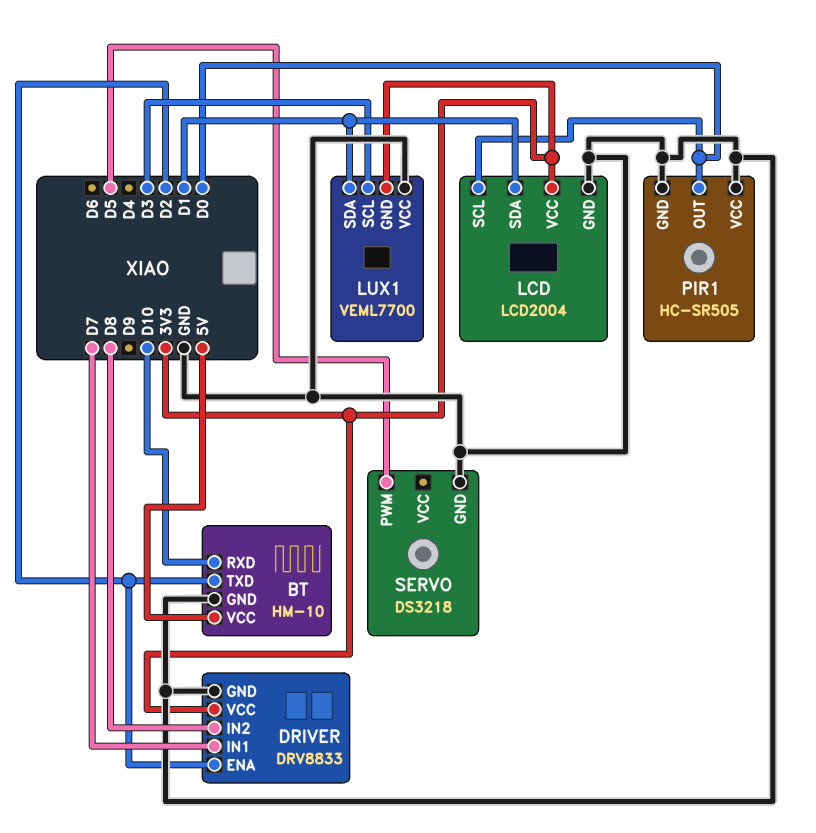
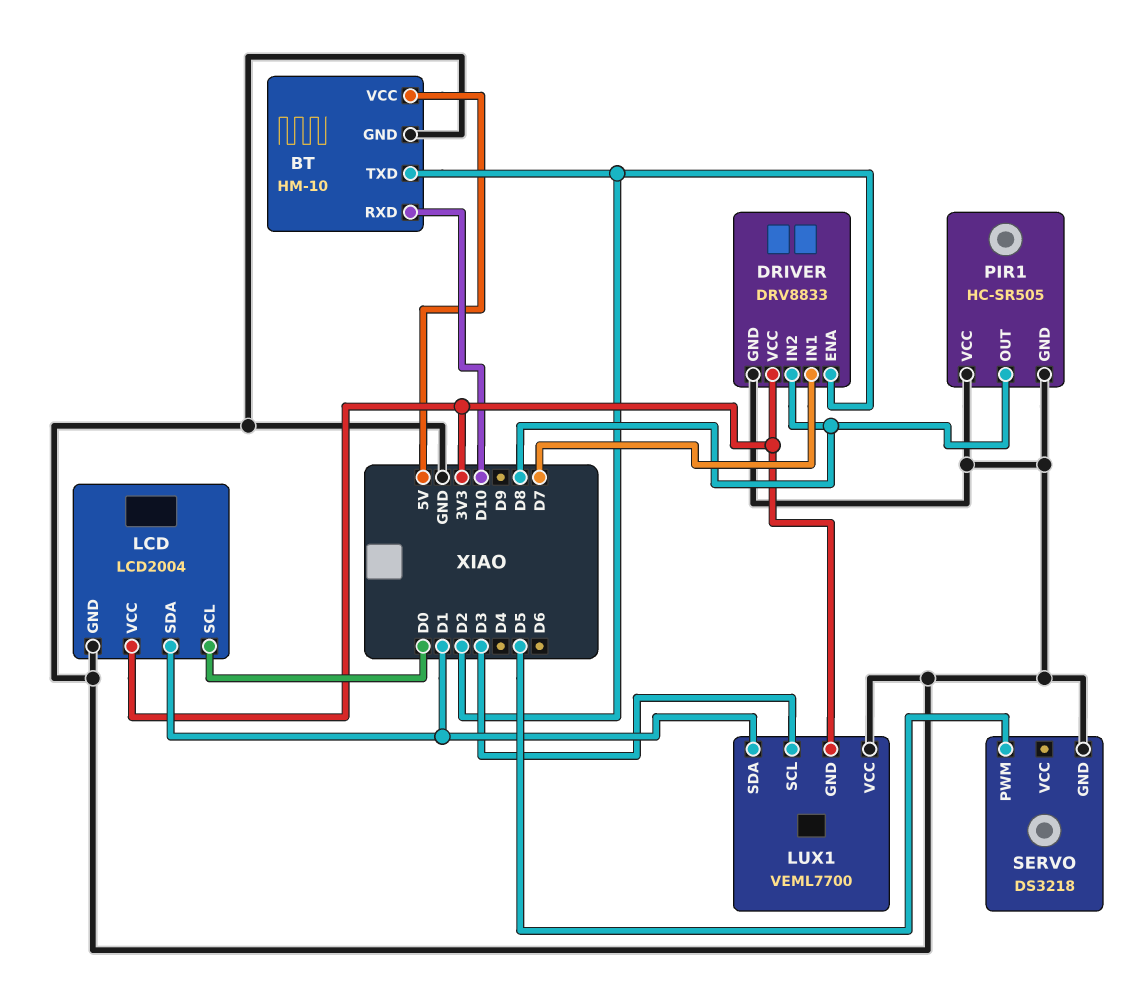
PIR1 pin OUT: D0 -> D8

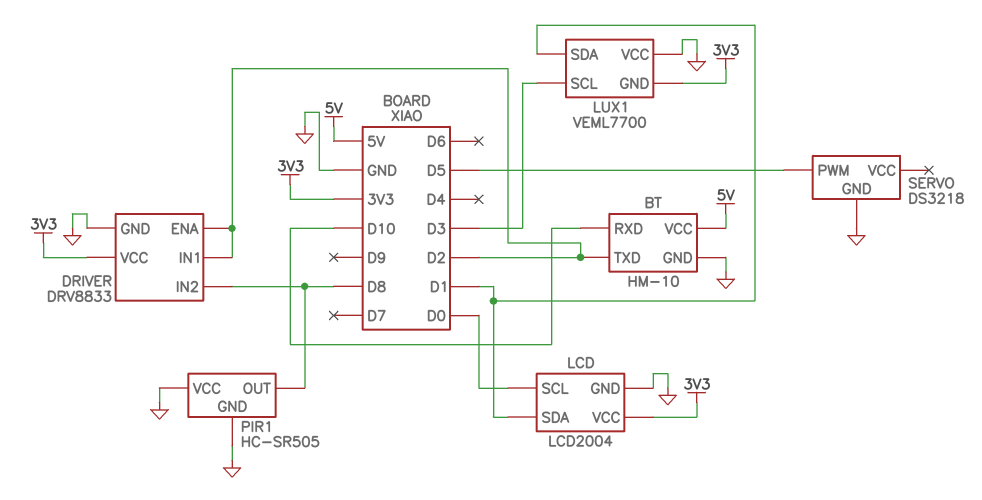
DRIVER pin IN1: D7 -> D2

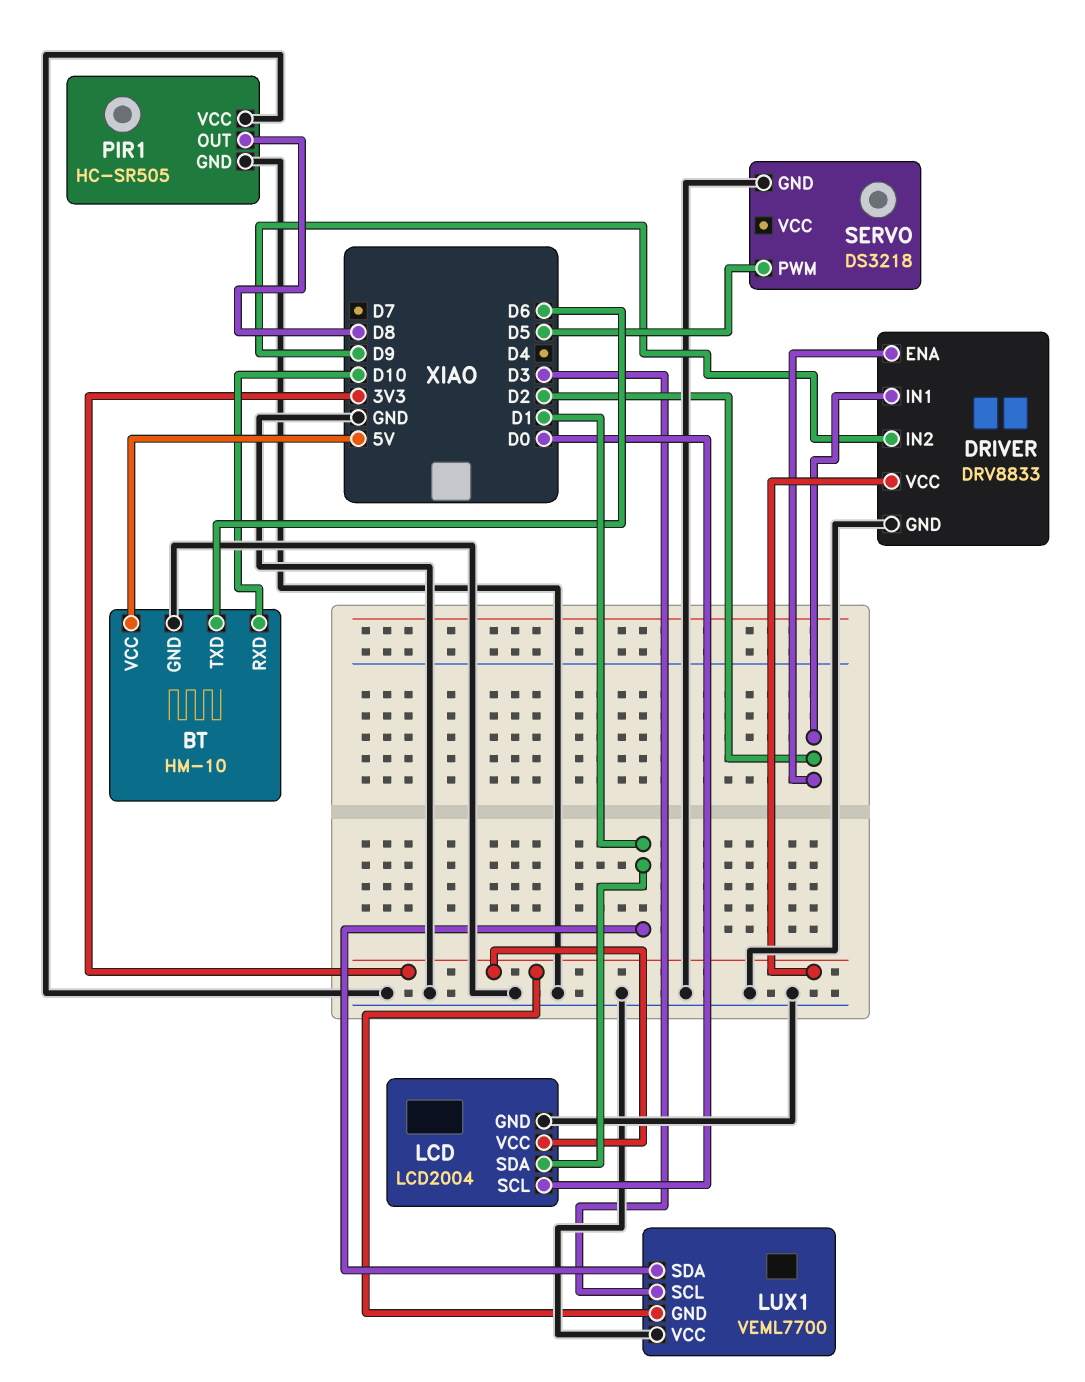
BT pin TXD: D2 -> D6
DRIVER pin IN2: D8 -> D9

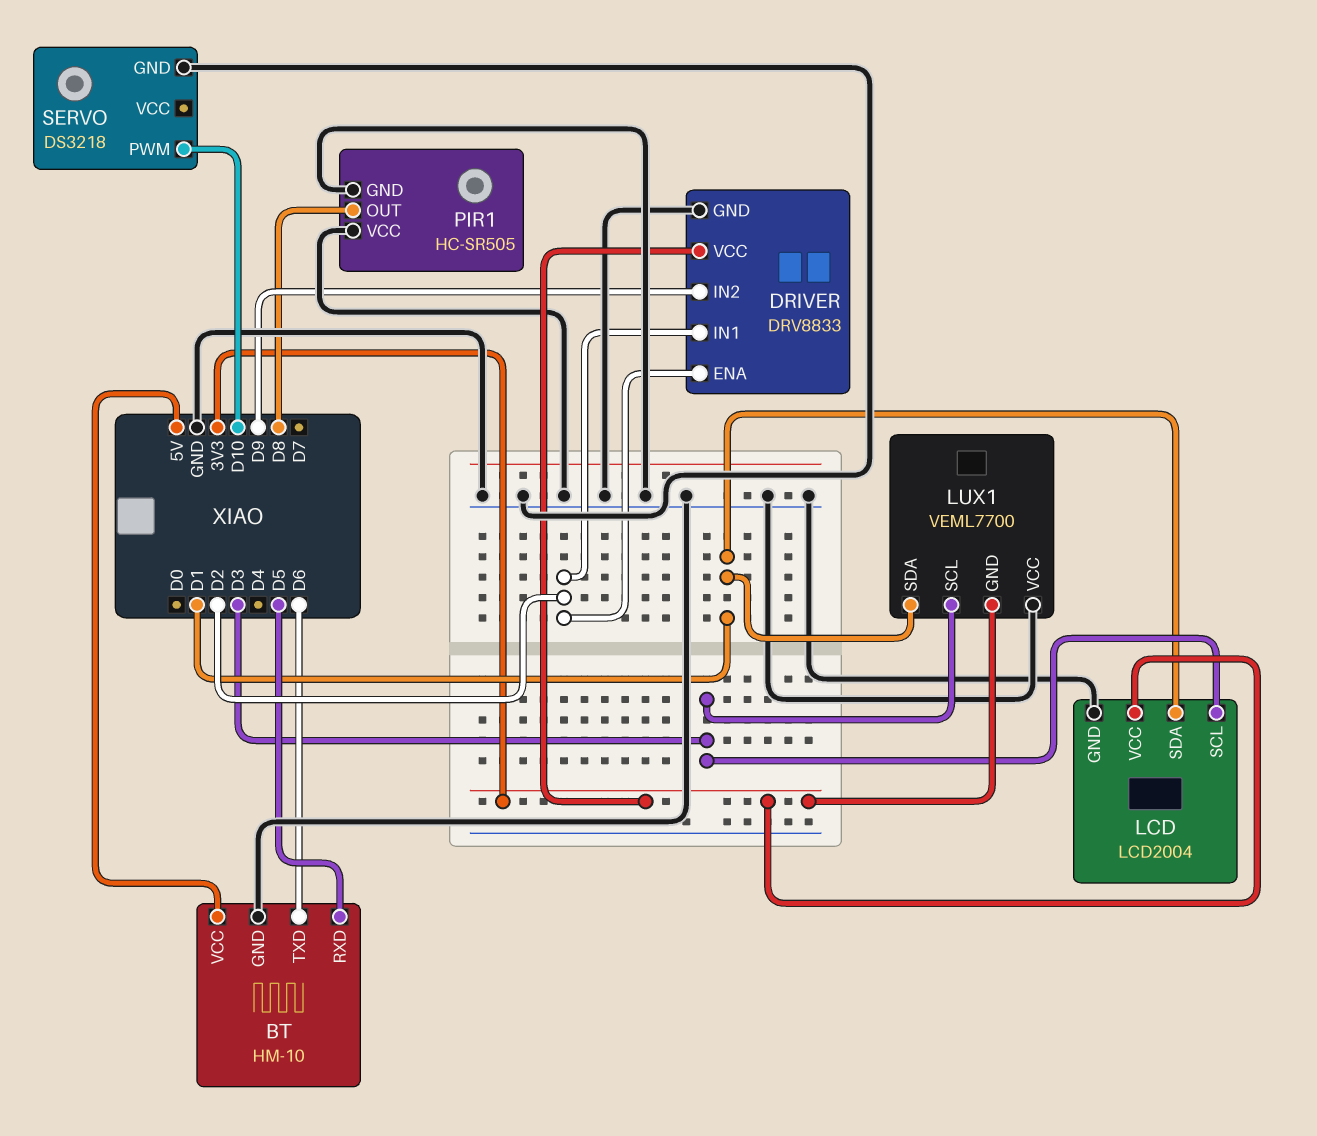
BT pin RXD: D10 -> D5
LCD pin SCL: D0 -> D3
SERVO pin PWM: D5 -> D10

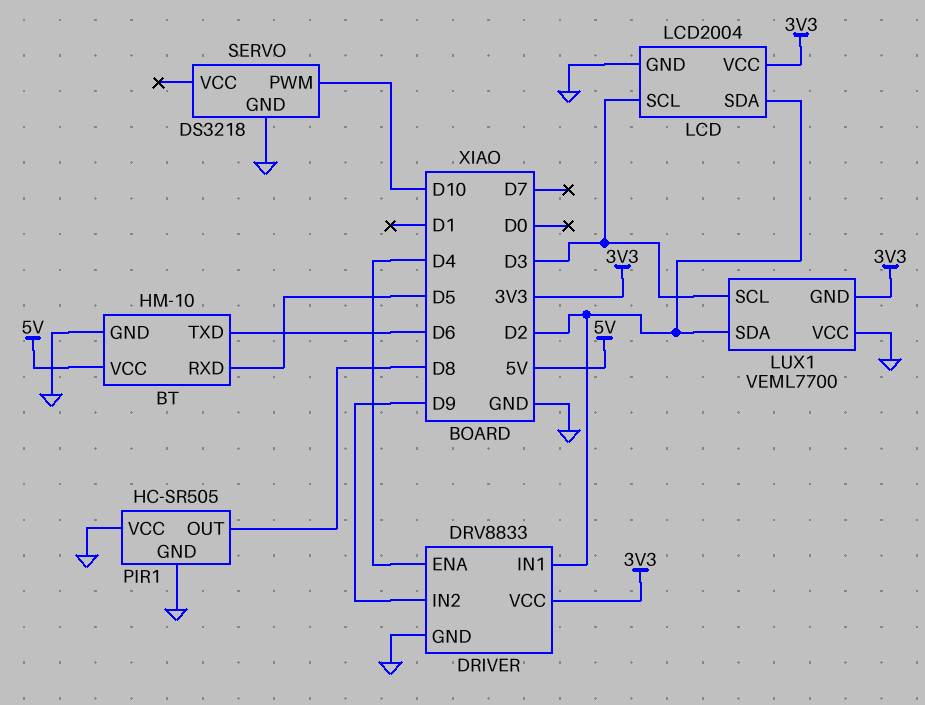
DRIVER pin ENA: D2 -> D4
LCD pin SDA: D1 -> D2
LUX1 pin SDA: D1 -> D2

